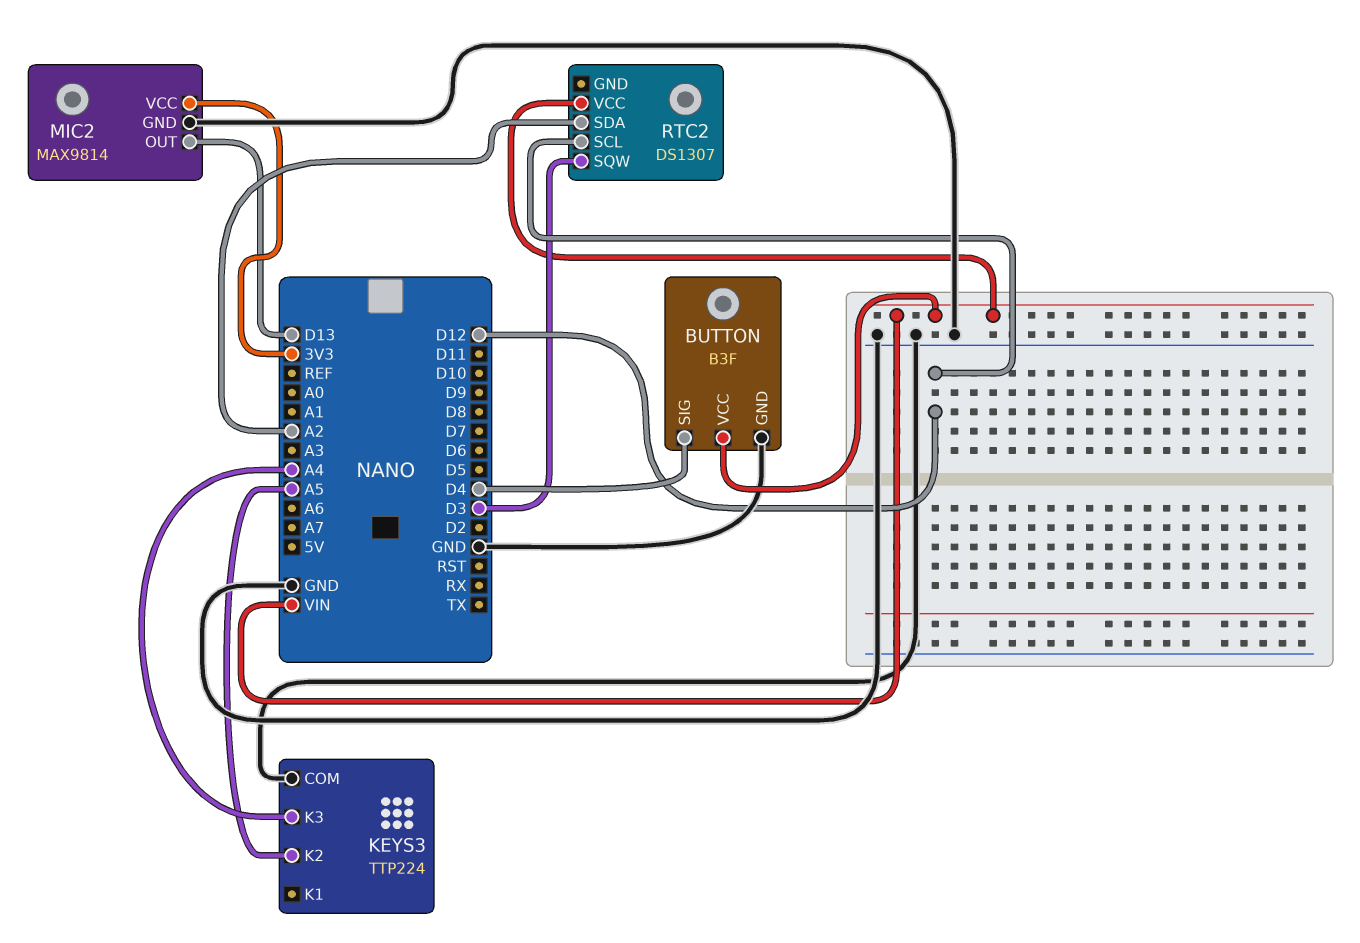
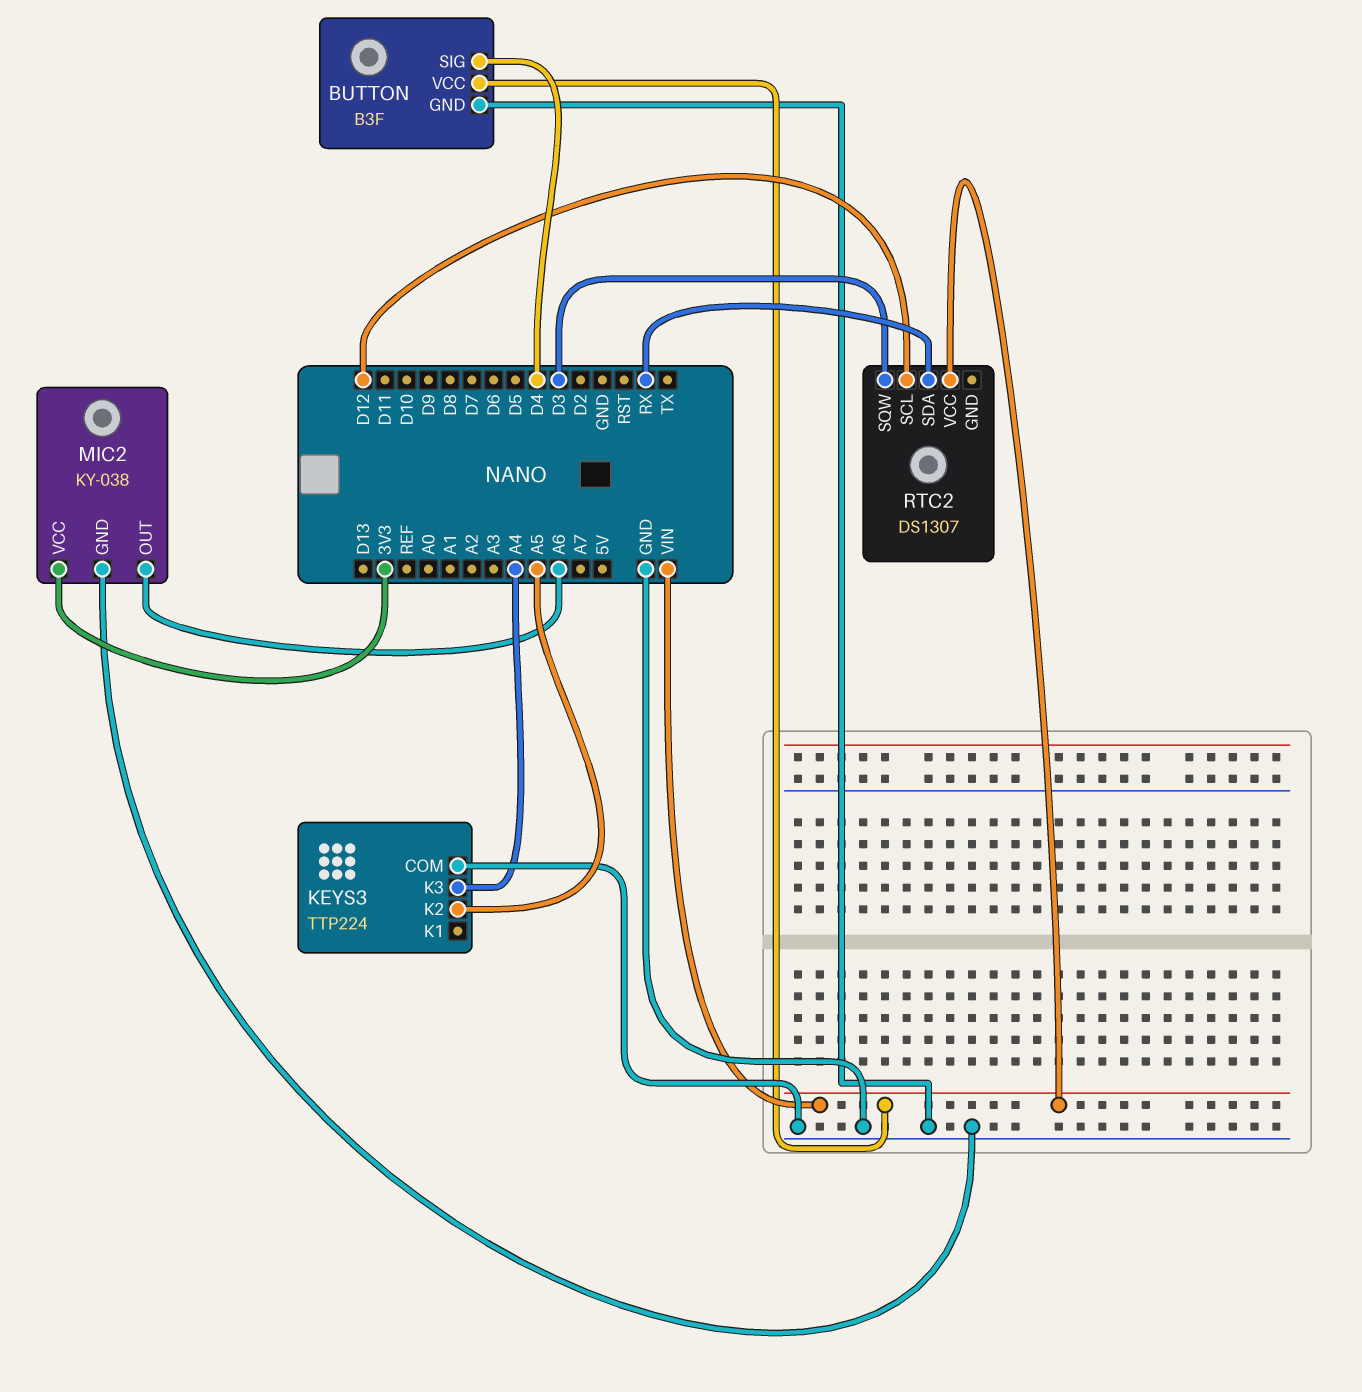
MIC2: MAX9814 -> KY-038
MIC2 pin OUT: D13 -> A6
RTC2 pin SDA: A2 -> RX

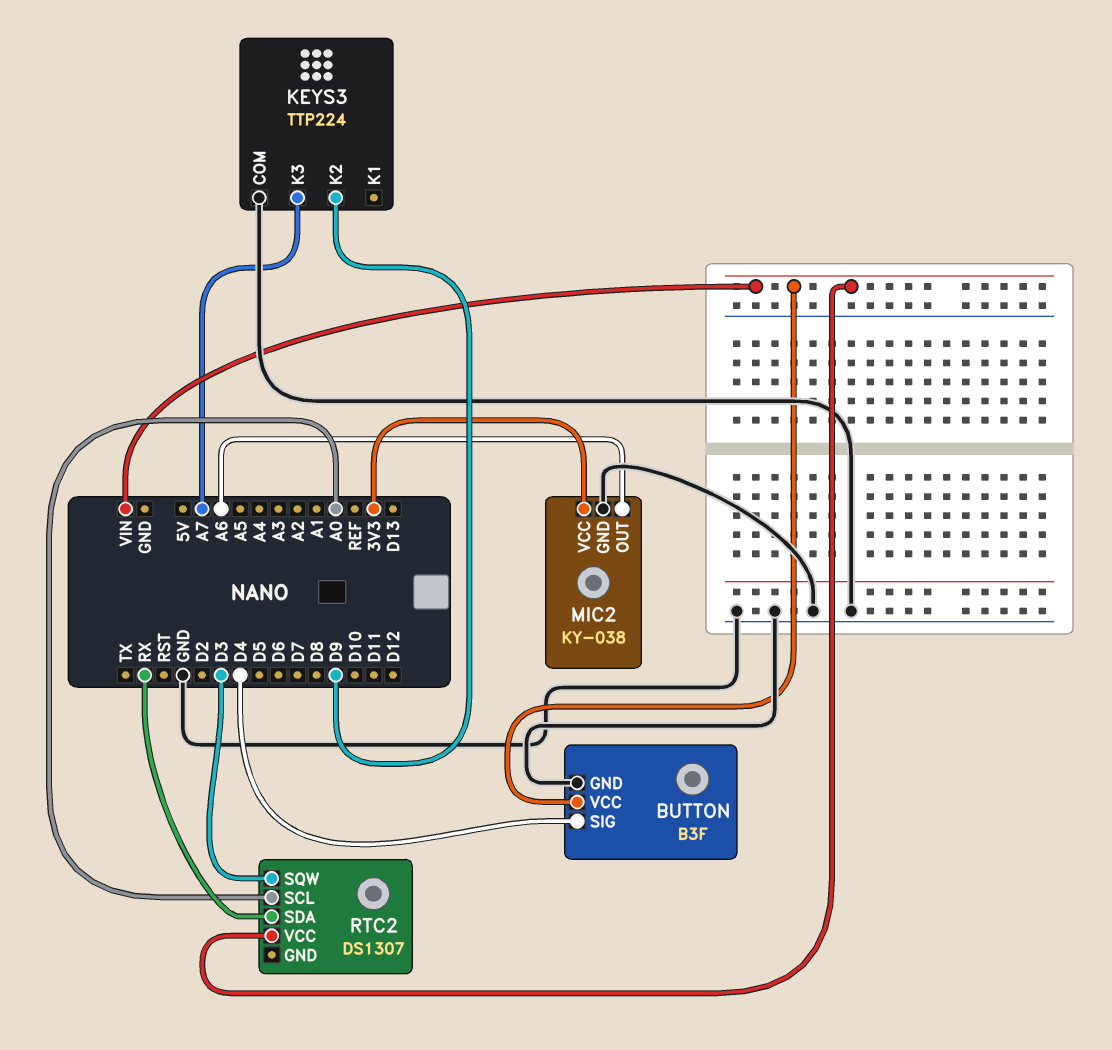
KEYS3 pin K2: A5 -> D9
KEYS3 pin K3: A4 -> A7
RTC2 pin SCL: D12 -> A0

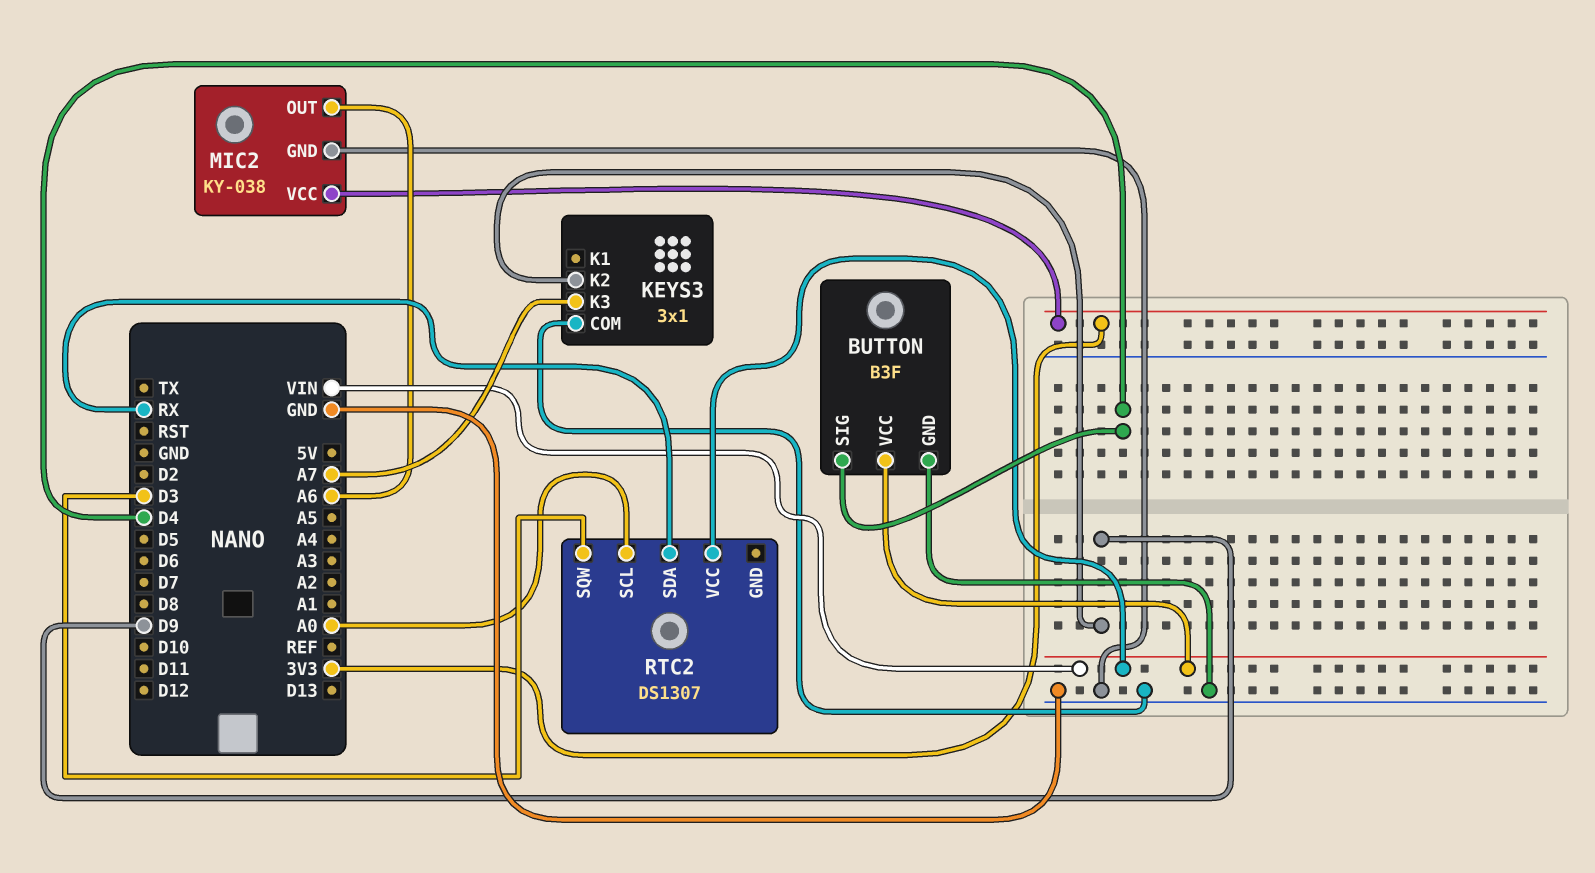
KEYS3: TTP224 -> 3x1

